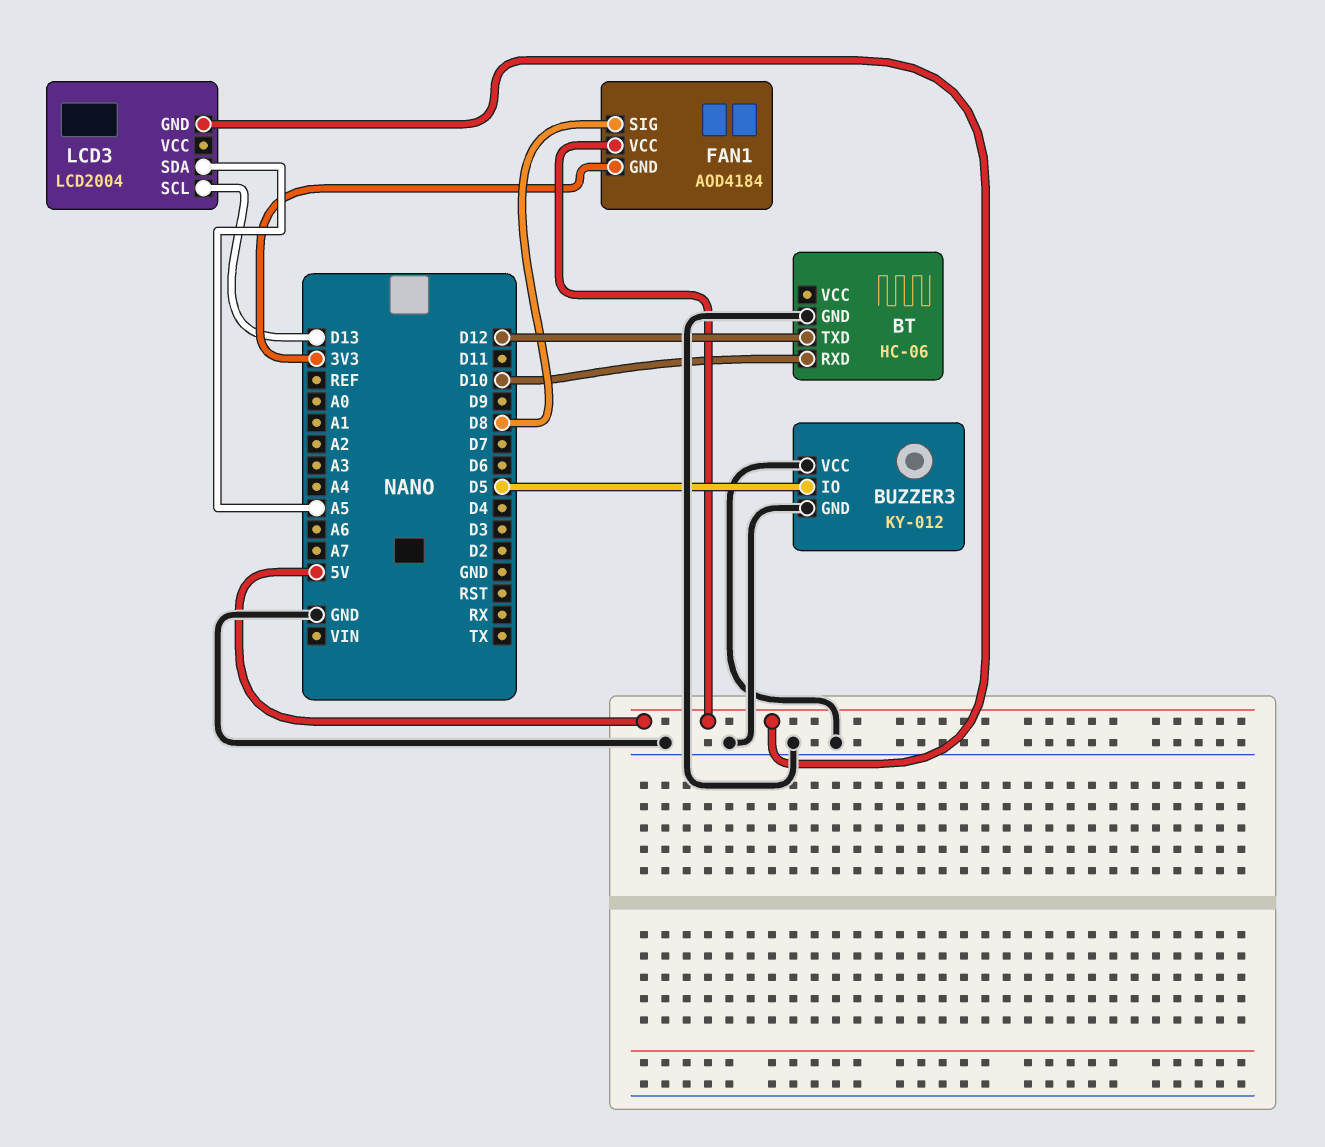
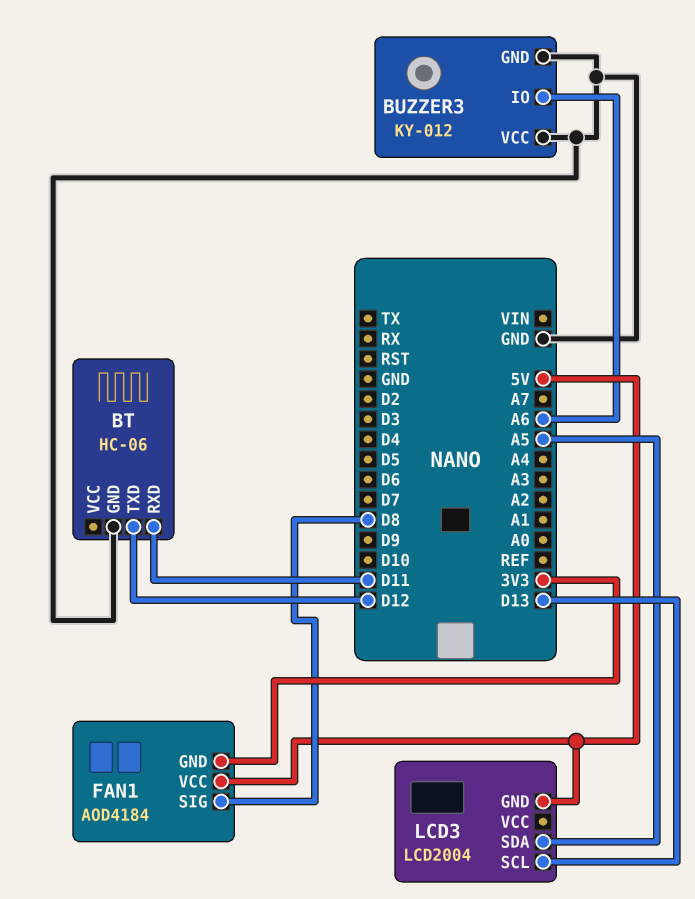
BT pin RXD: D10 -> D11
BUZZER3 pin IO: D5 -> A6

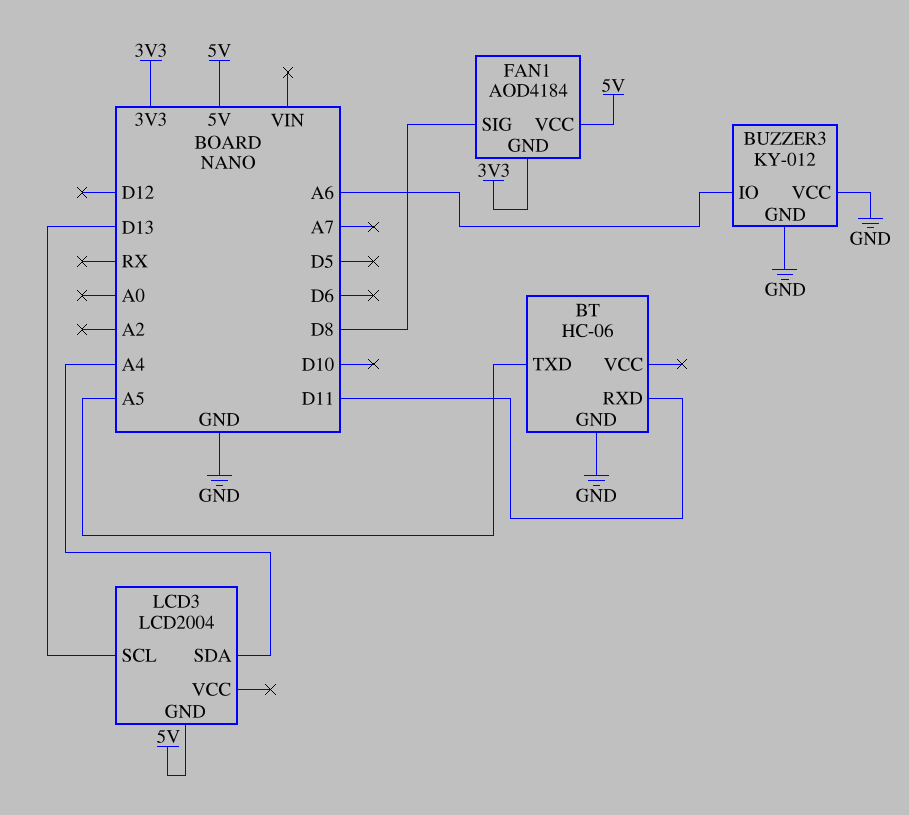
BT pin TXD: D12 -> A5
LCD3 pin SDA: A5 -> A4

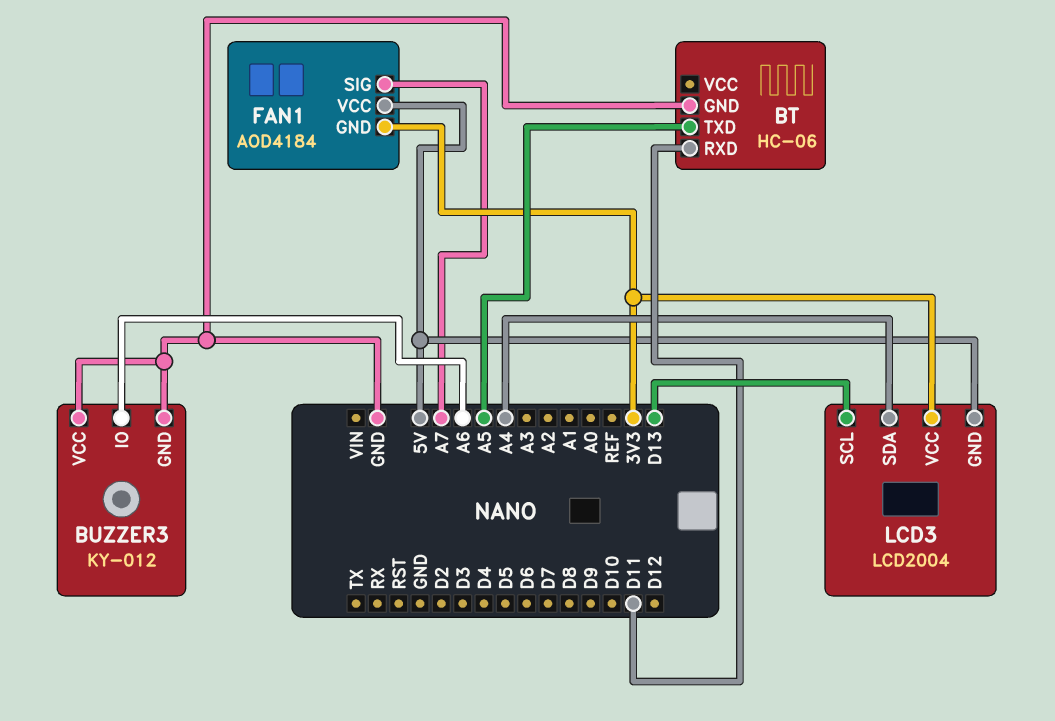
FAN1 pin SIG: D8 -> A7
LCD3 pin VCC: none -> 3V3

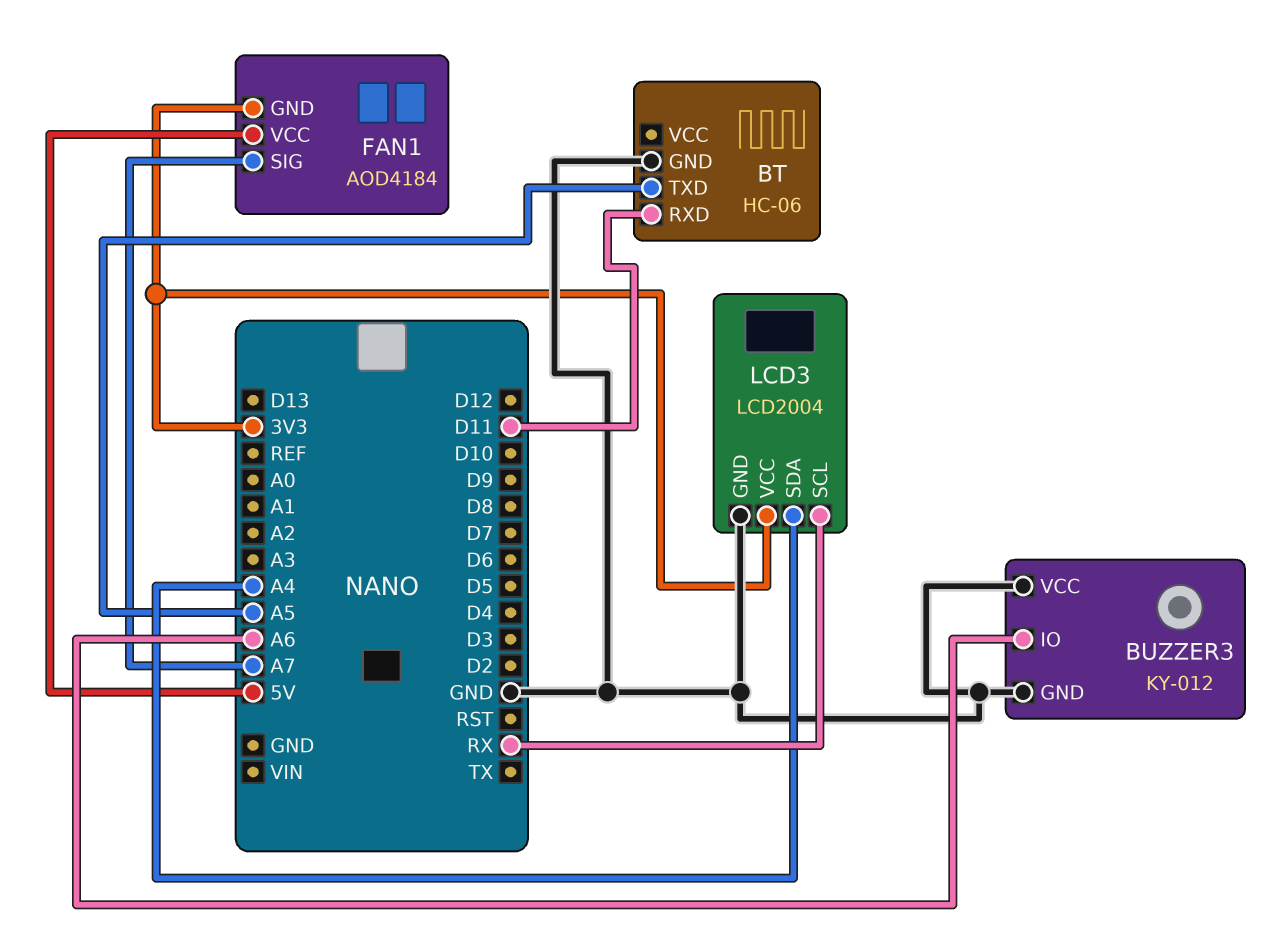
LCD3 pin GND: 5V -> GND
LCD3 pin SCL: D13 -> RX

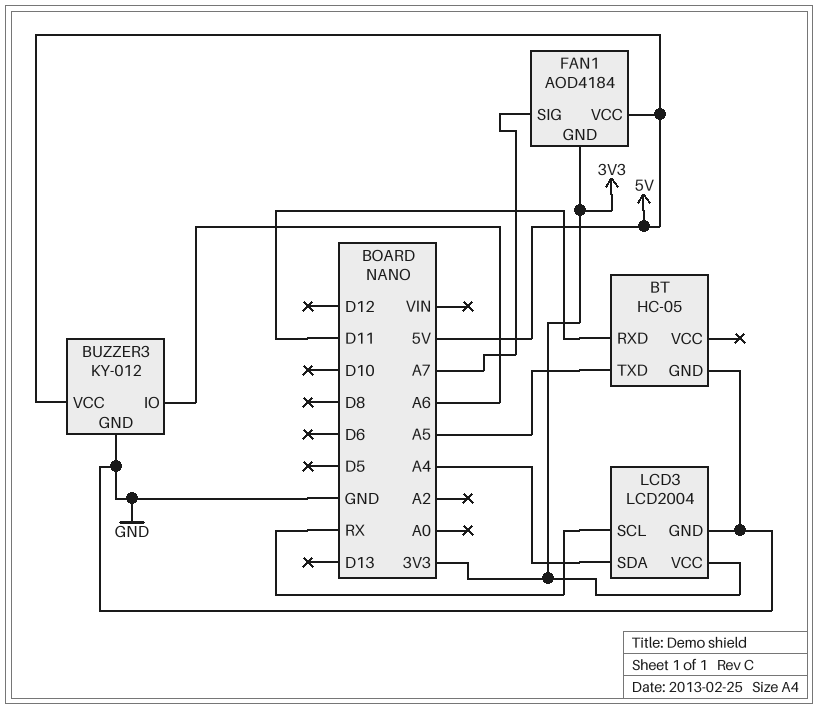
BT: HC-06 -> HC-05
BUZZER3 pin VCC: GND -> 5V

